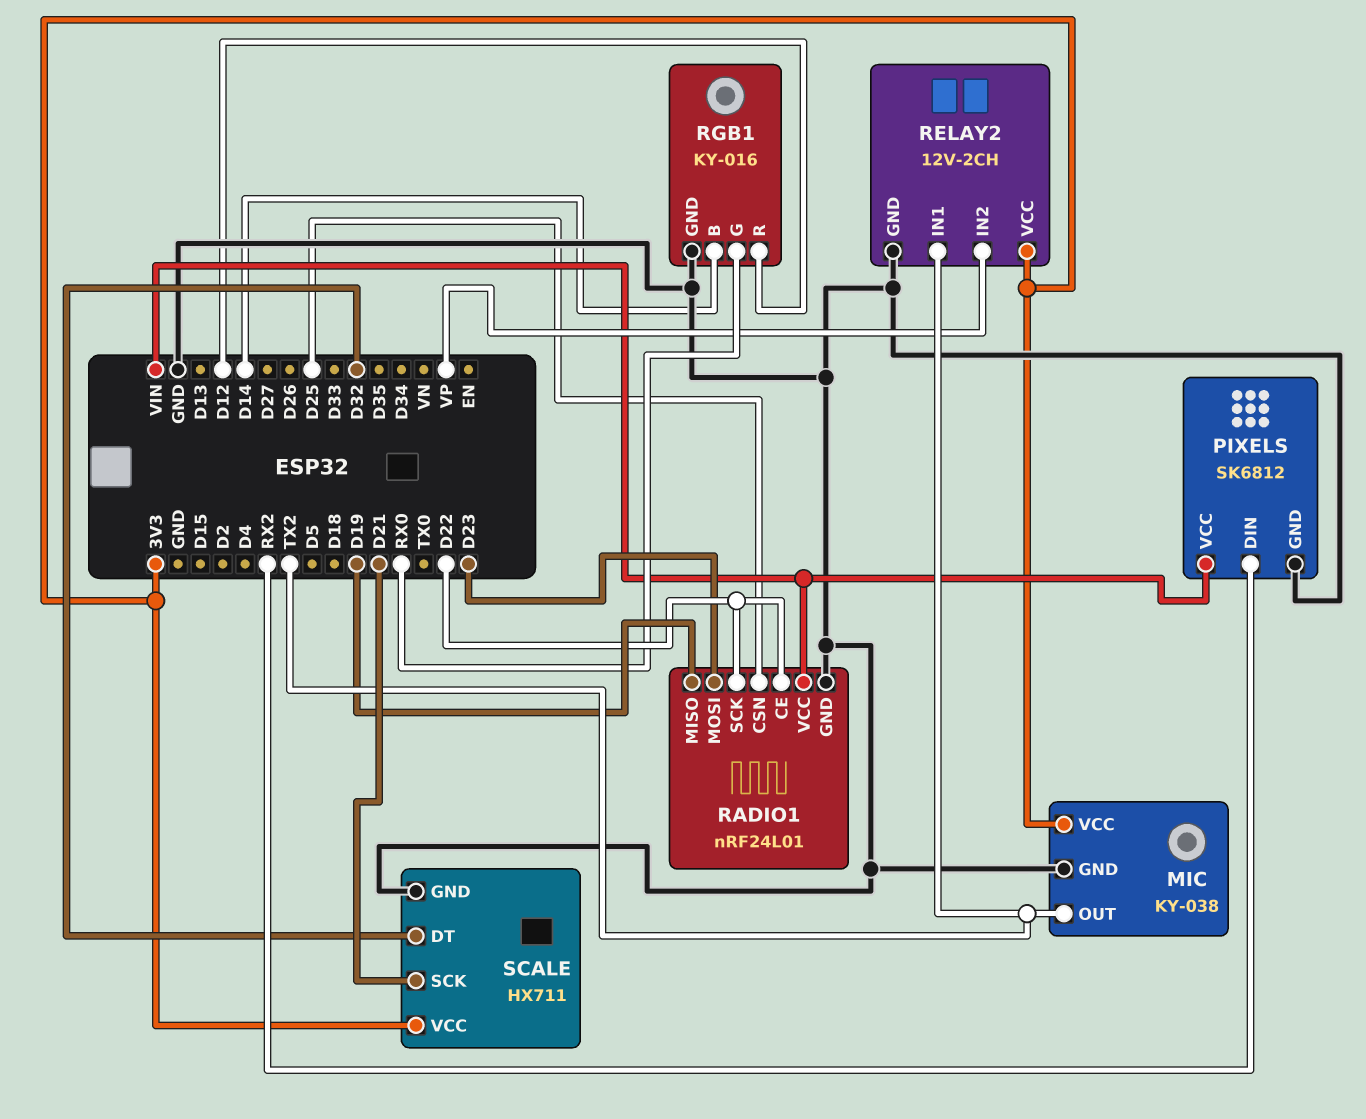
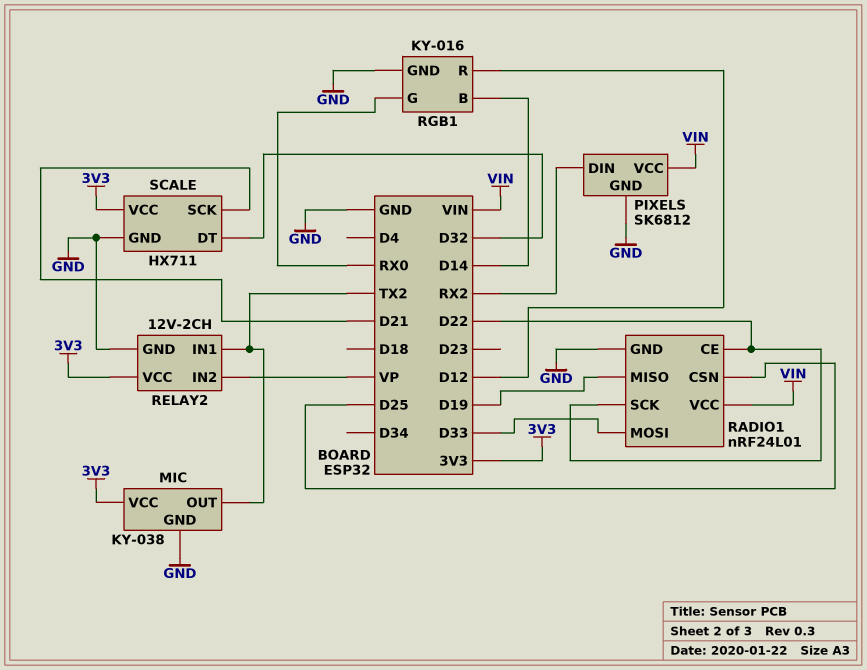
RADIO1 pin MOSI: D23 -> D33

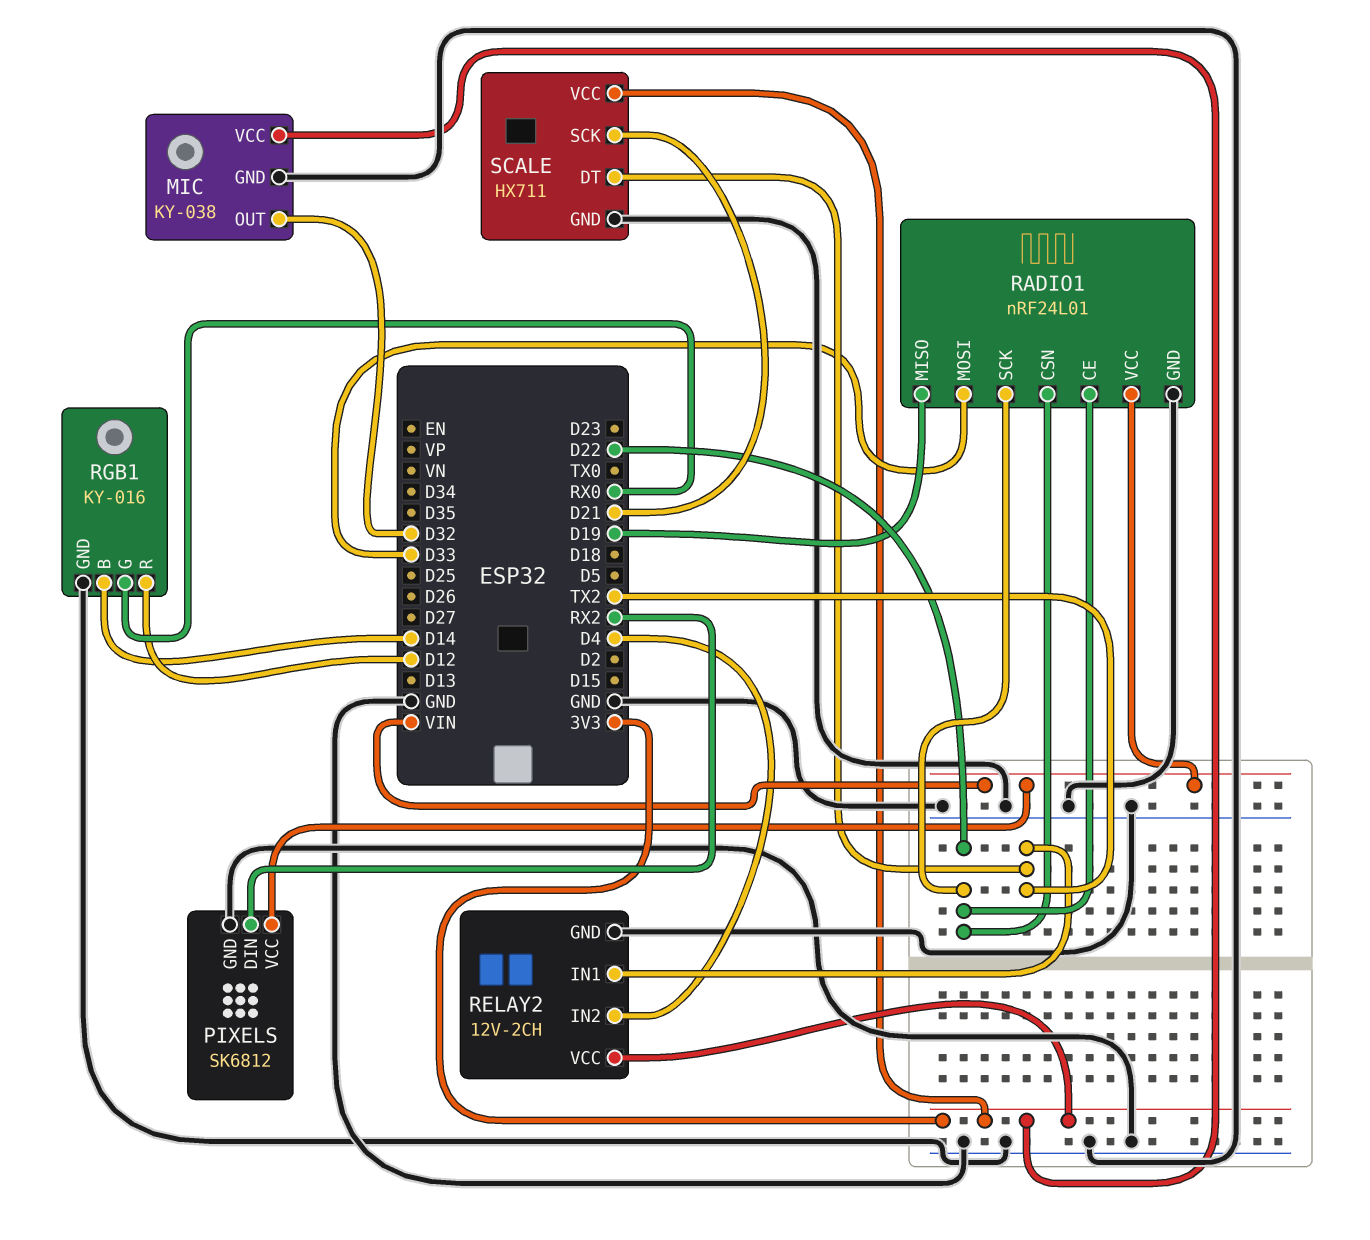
MIC pin OUT: TX2 -> D32
RADIO1 pin CSN: D25 -> D22
RELAY2 pin IN2: VP -> D4
SCALE pin DT: D32 -> TX2

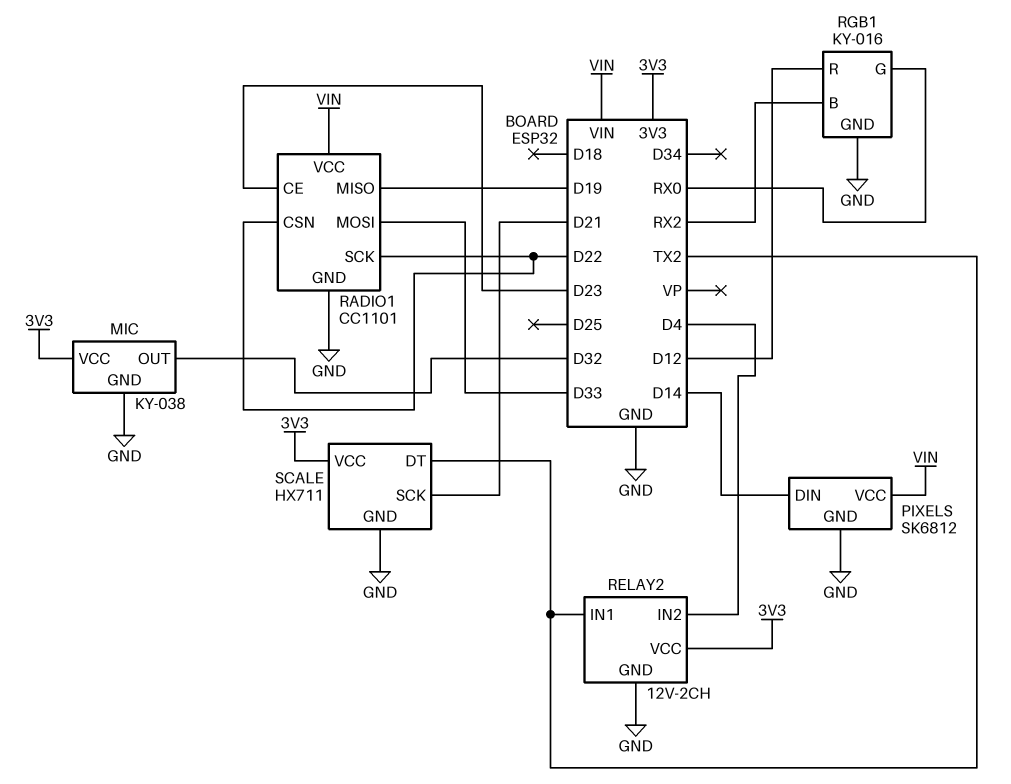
PIXELS pin DIN: RX2 -> D14
RADIO1: nRF24L01 -> CC1101
RADIO1 pin CE: D22 -> D23
RGB1 pin B: D14 -> RX2

